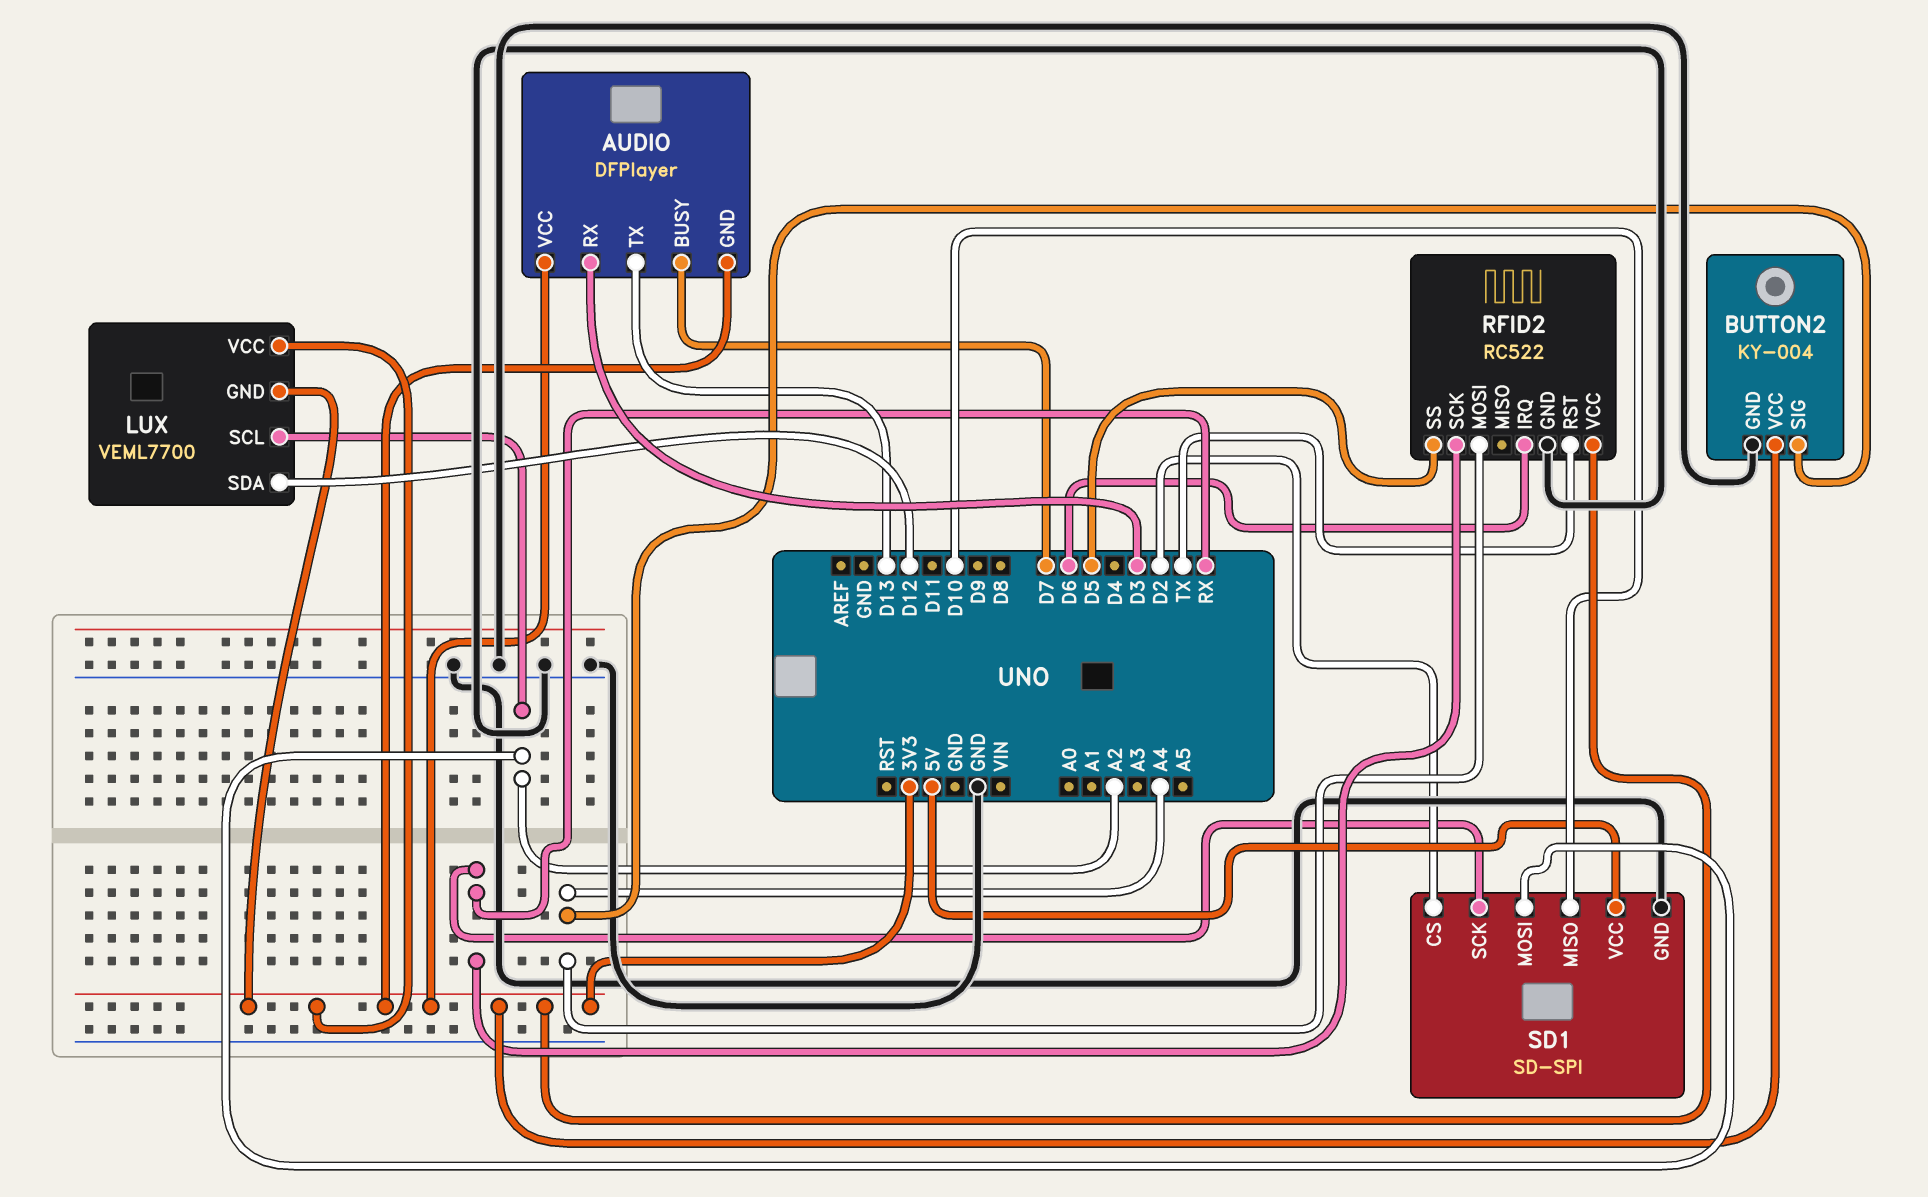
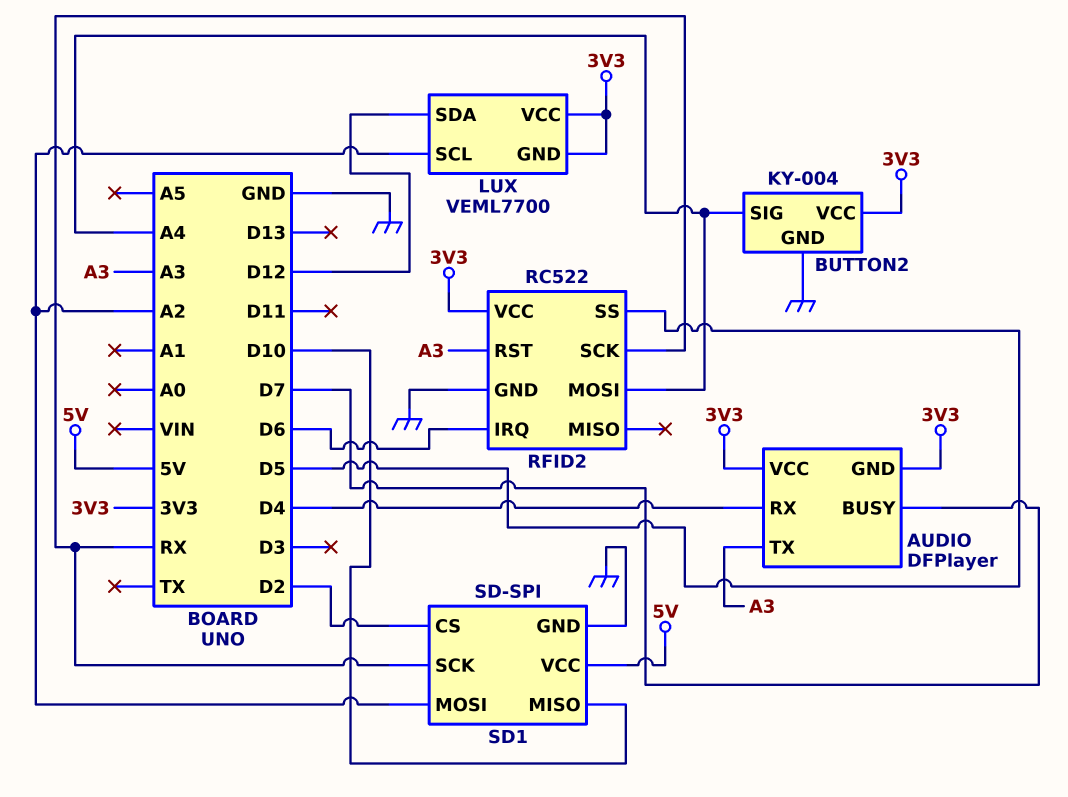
AUDIO pin RX: D3 -> D4
AUDIO pin TX: D13 -> A3
RFID2 pin RST: TX -> A3

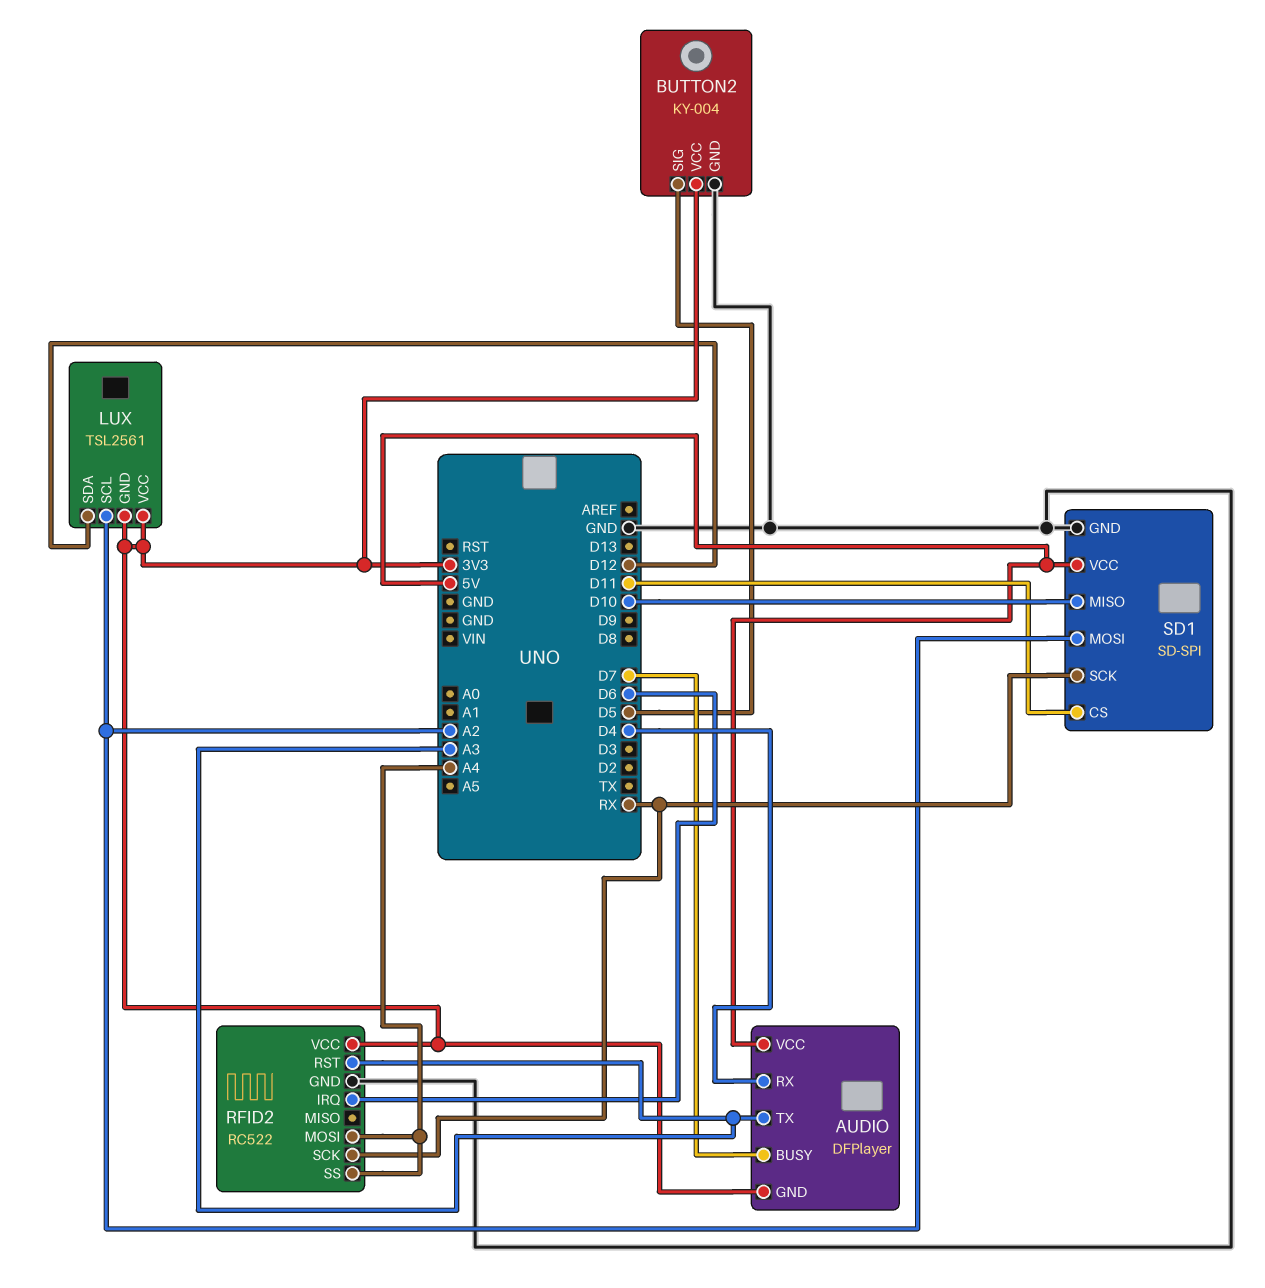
AUDIO pin VCC: 3V3 -> 5V
BUTTON2 pin SIG: A4 -> D5
LUX: VEML7700 -> TSL2561
RFID2 pin SS: D5 -> A4
SD1 pin CS: D2 -> D11

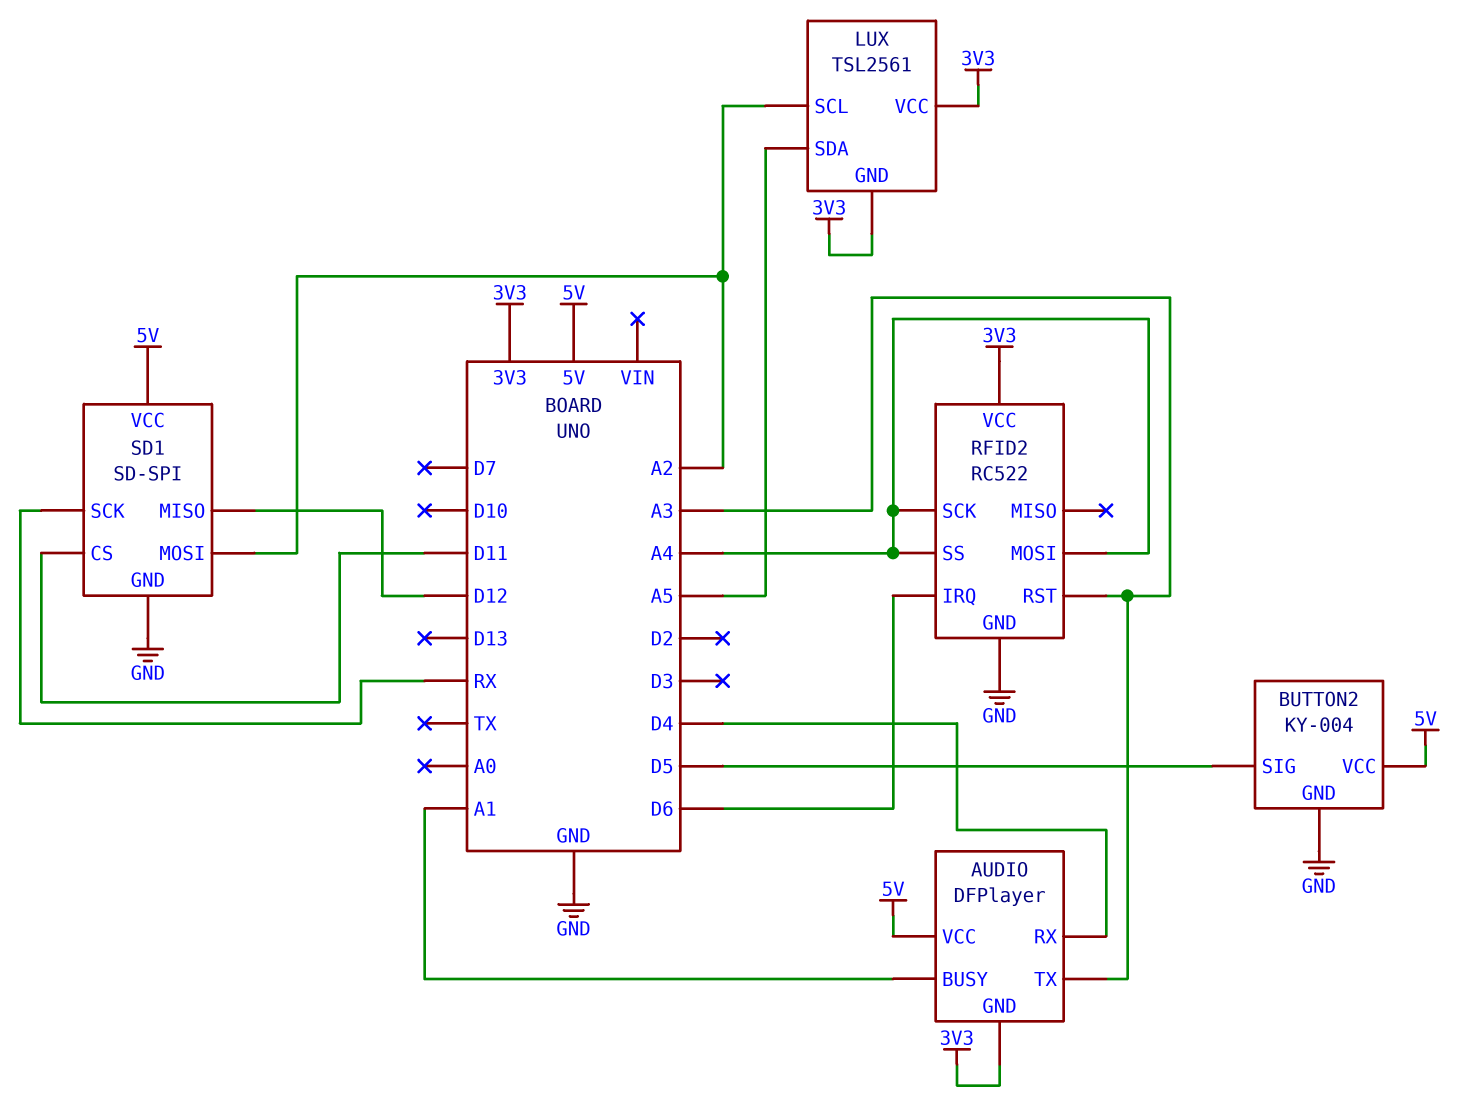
AUDIO pin BUSY: D7 -> A1
BUTTON2 pin VCC: 3V3 -> 5V
LUX pin SDA: D12 -> A5
RFID2 pin SCK: RX -> A4
SD1 pin MISO: D10 -> D12

